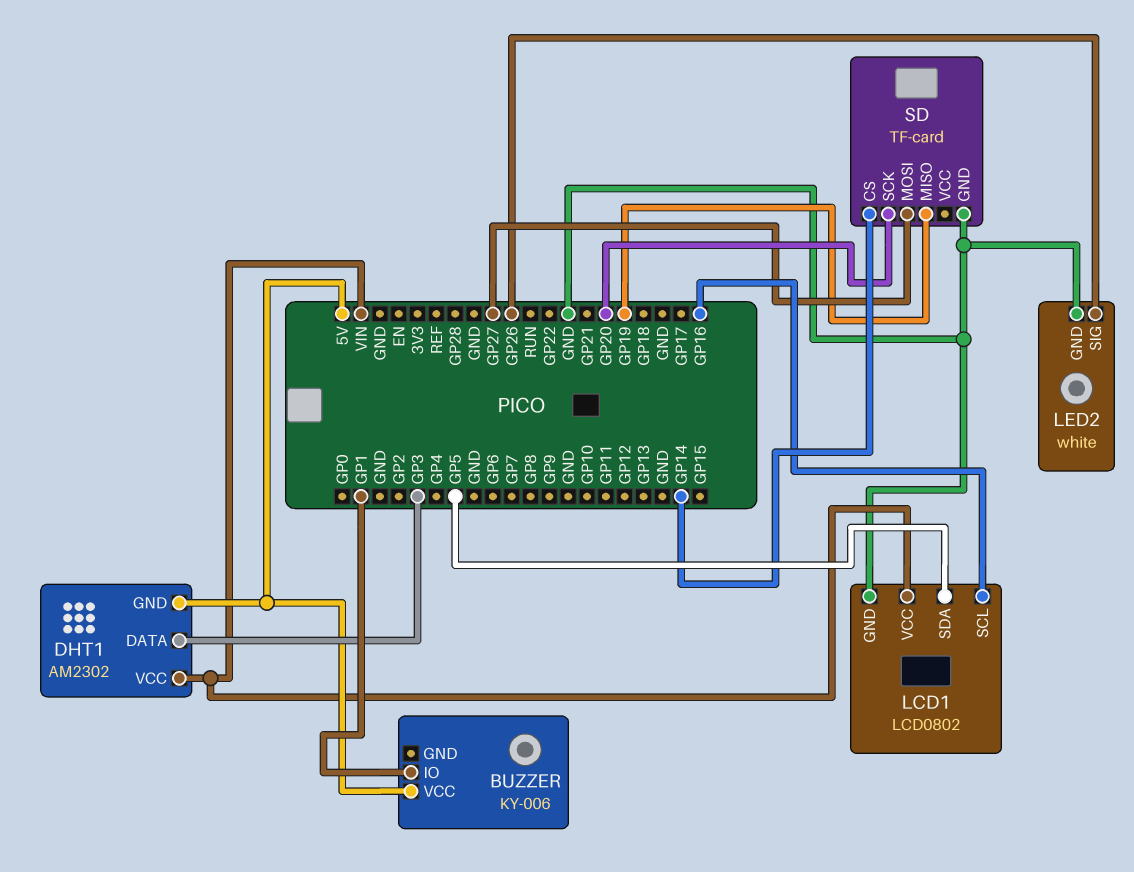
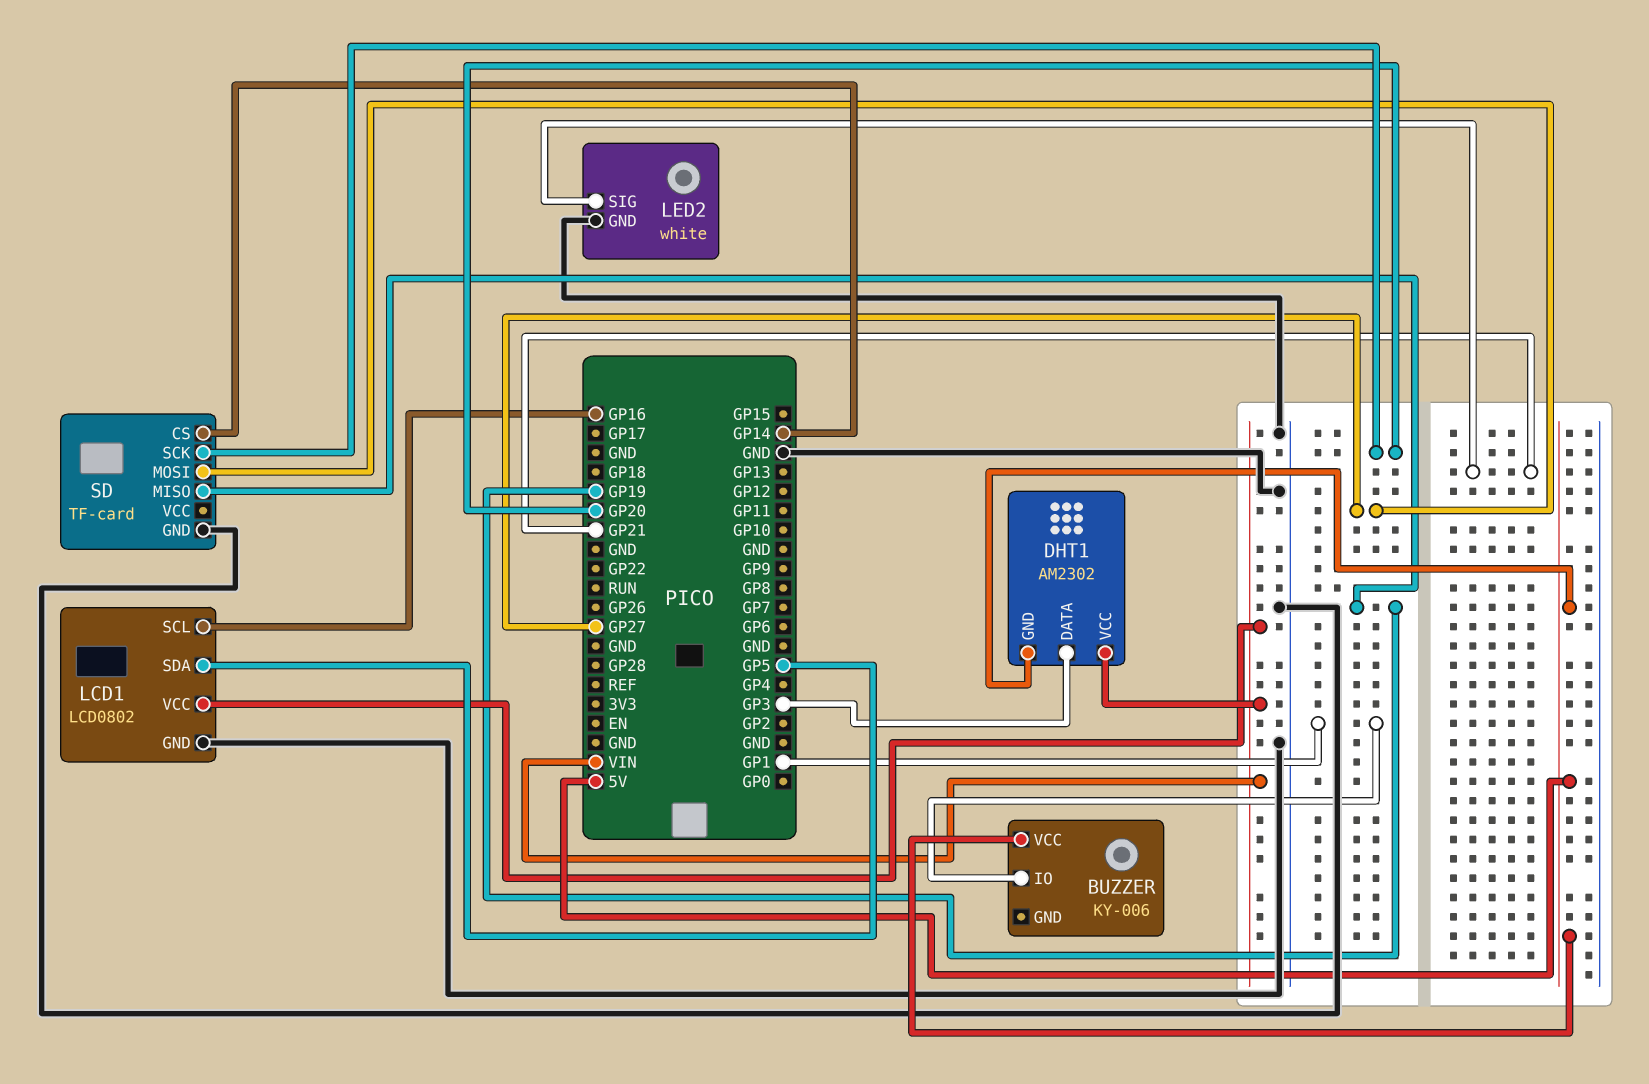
LED2 pin SIG: GP26 -> GP21

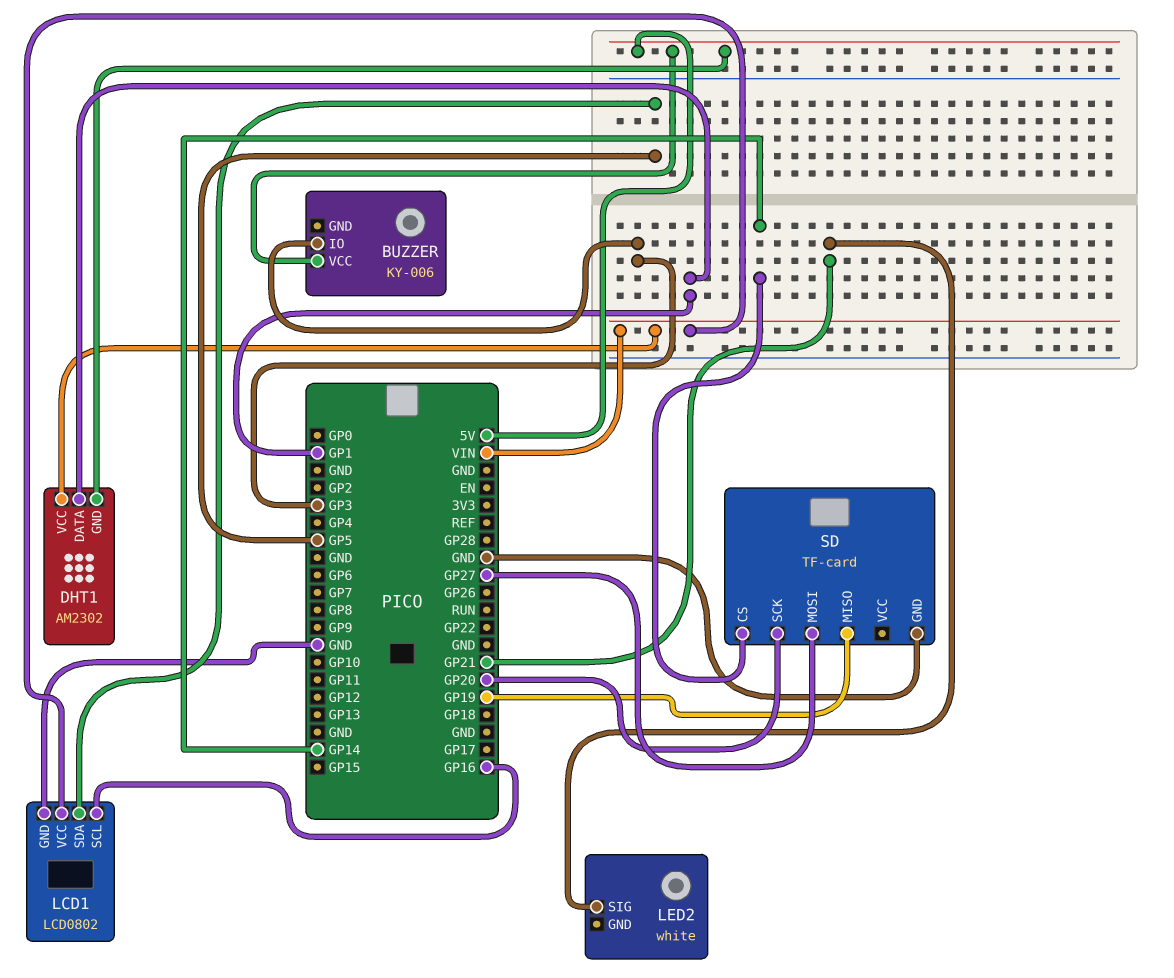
BUZZER pin IO: GP1 -> GP3
DHT1 pin DATA: GP3 -> GP1
LED2 pin GND: GND -> none

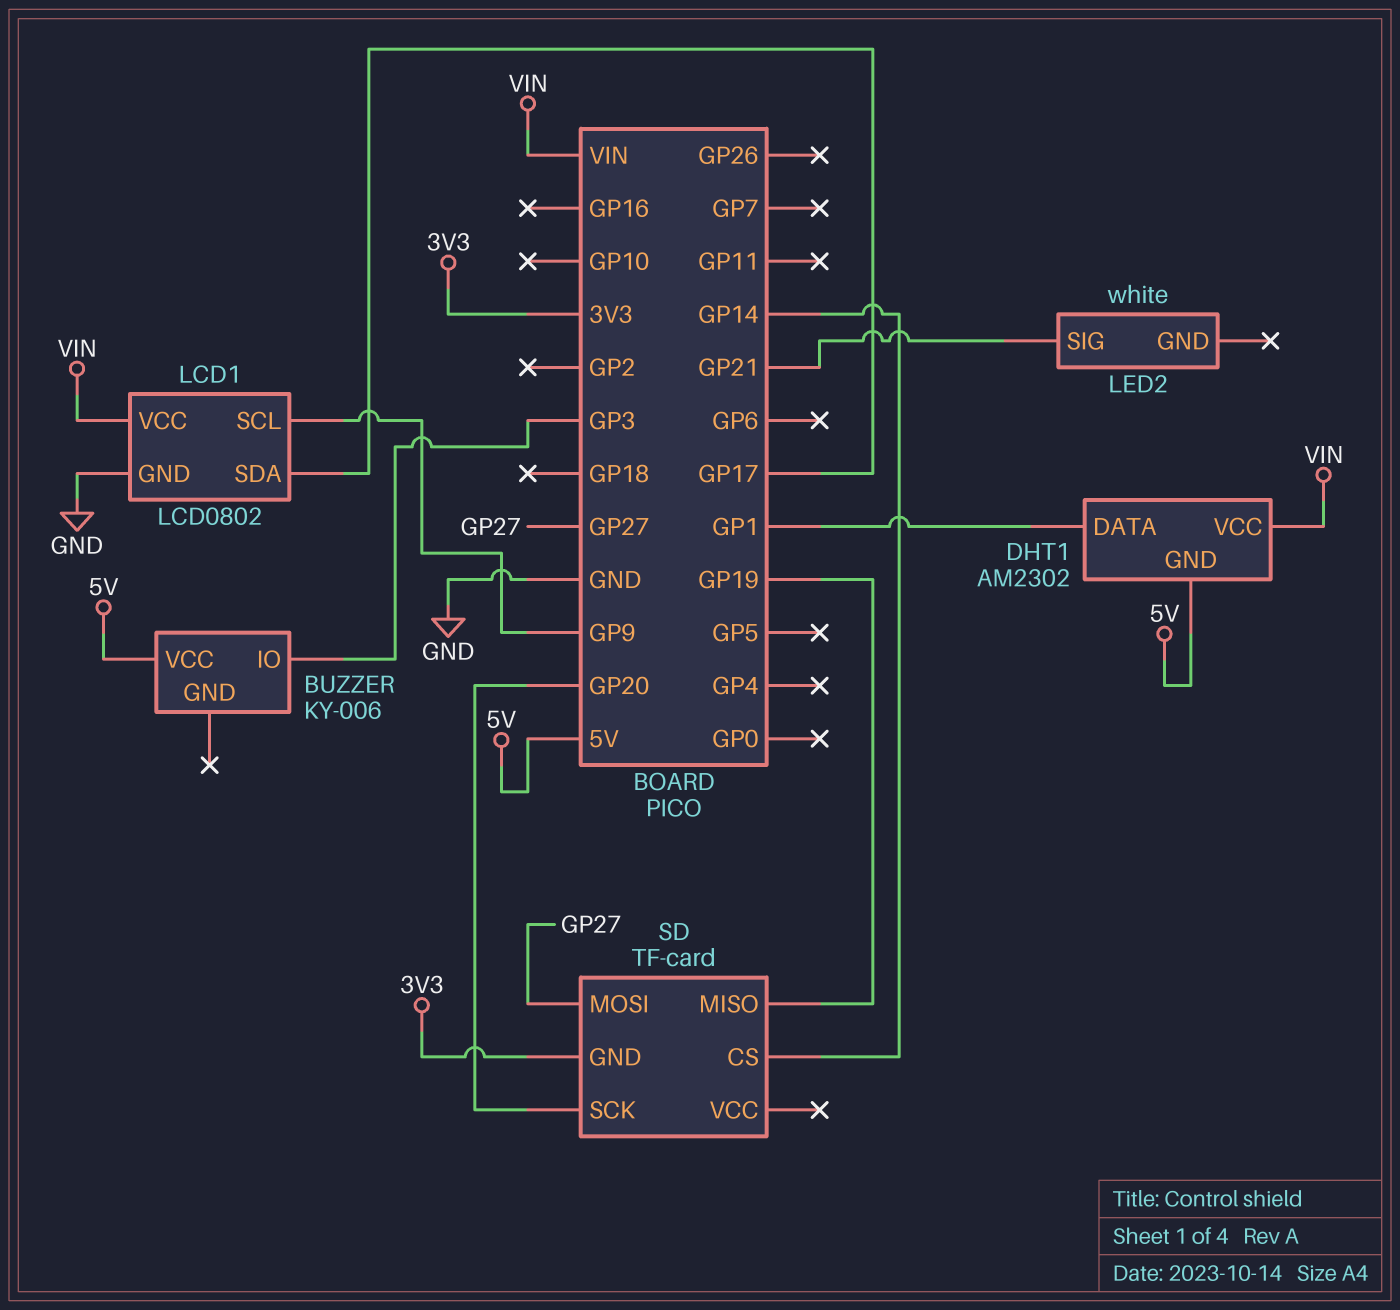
LCD1 pin SCL: GP16 -> GP9
LCD1 pin SDA: GP5 -> GP17
SD pin GND: GND -> 3V3

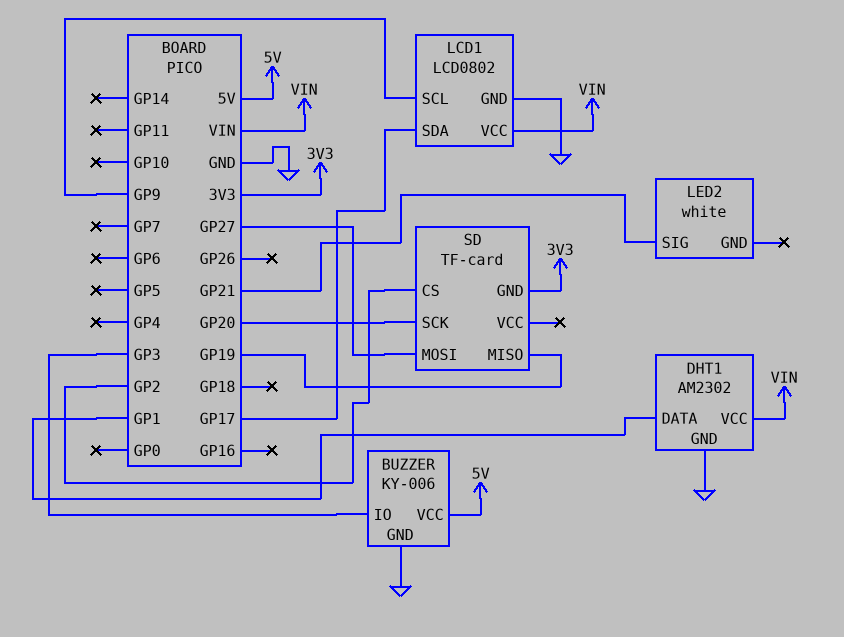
BUZZER pin GND: none -> GND
DHT1 pin GND: 5V -> GND
SD pin CS: GP14 -> GP2

